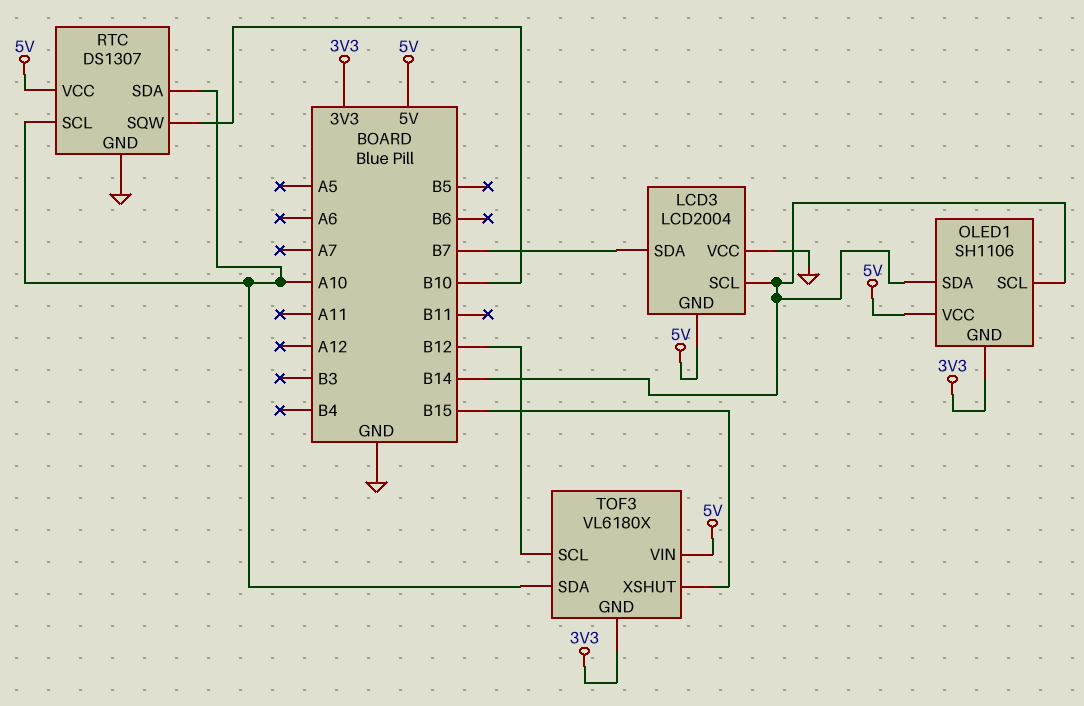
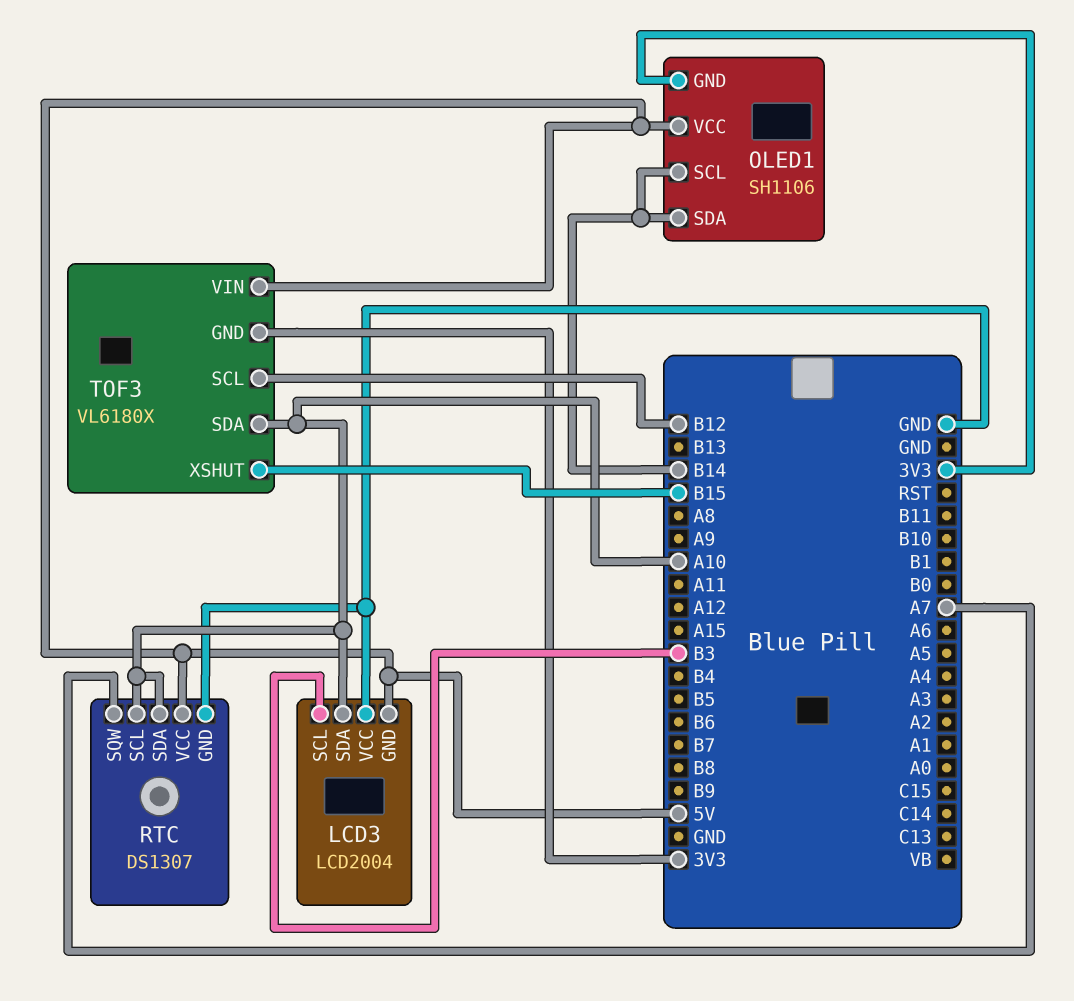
LCD3 pin SCL: B14 -> B3
LCD3 pin SDA: B7 -> A10
RTC pin SQW: B10 -> A7

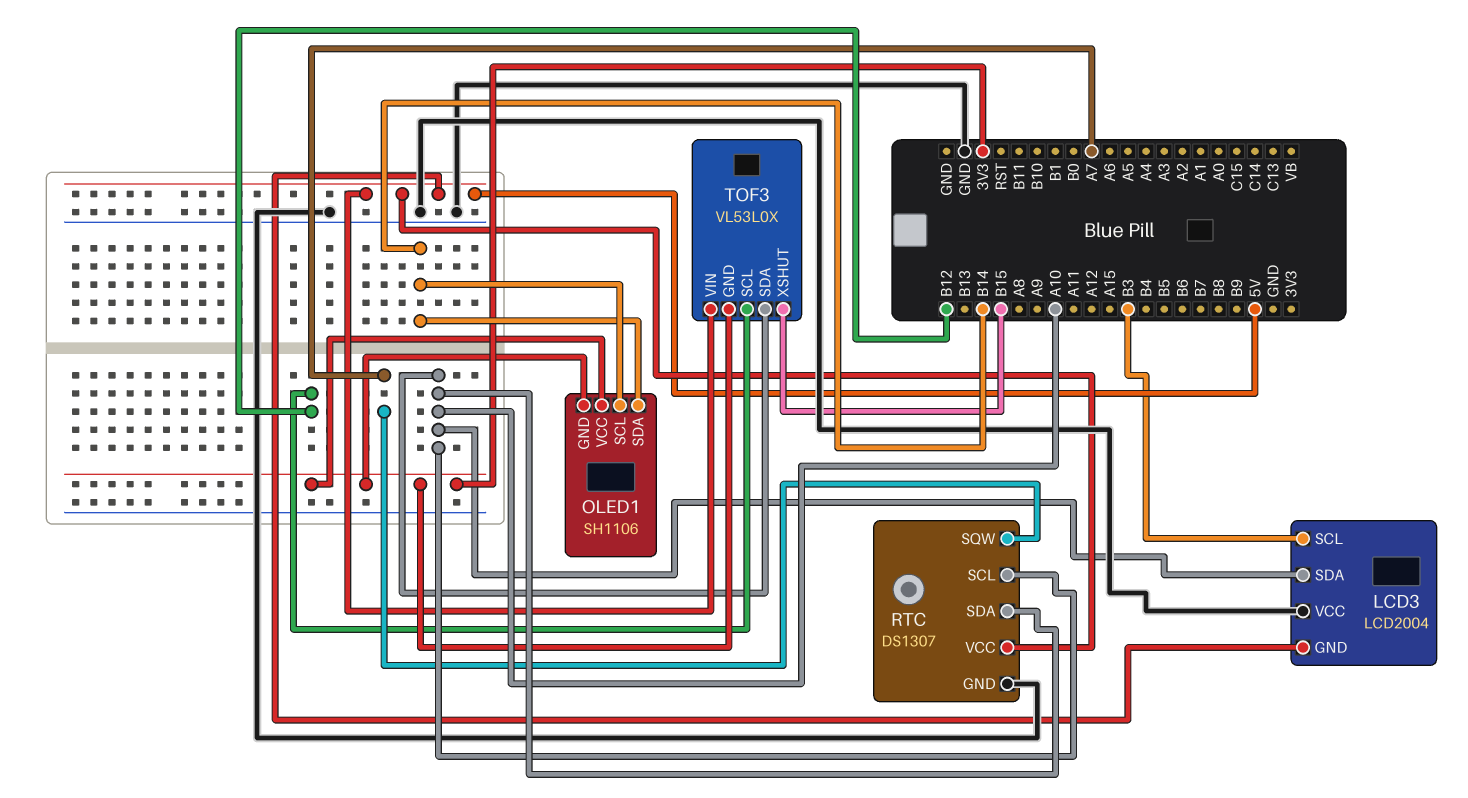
OLED1 pin VCC: 5V -> 3V3
TOF3: VL6180X -> VL53L0X

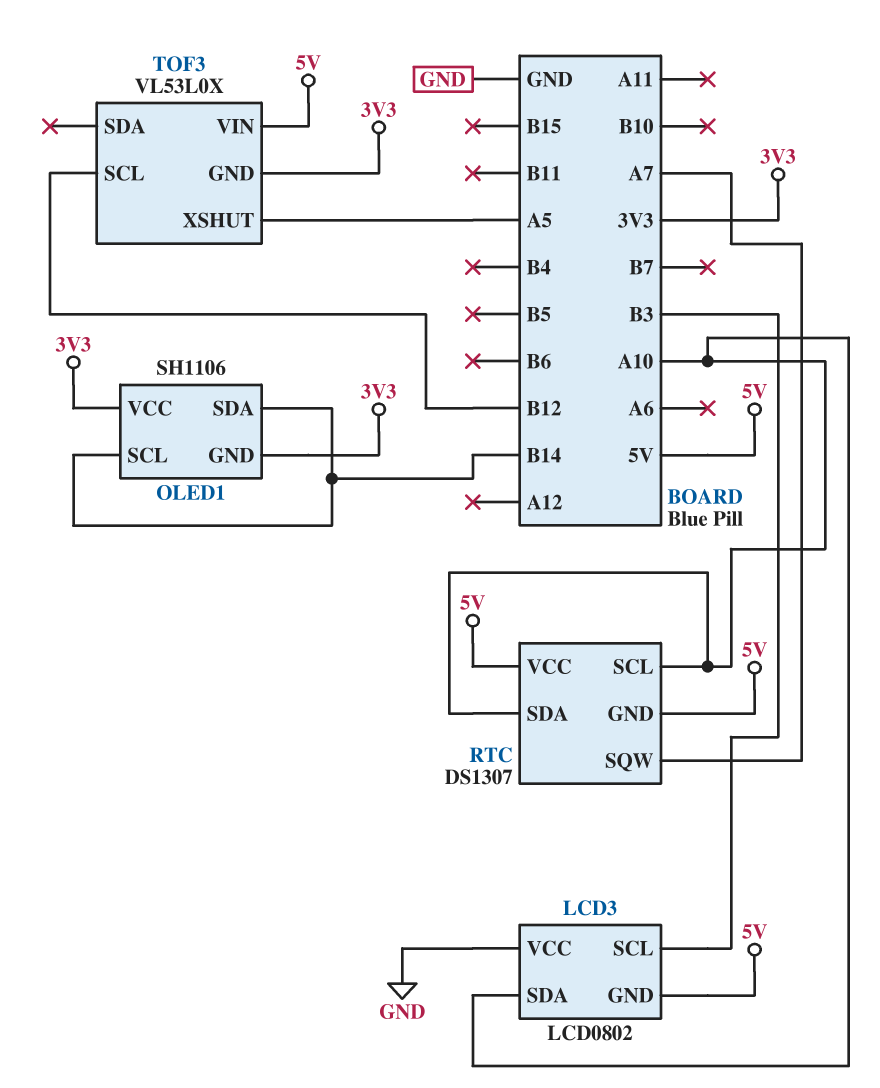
LCD3: LCD2004 -> LCD0802
RTC pin GND: GND -> 5V
TOF3 pin SDA: A10 -> none
TOF3 pin XSHUT: B15 -> A5

